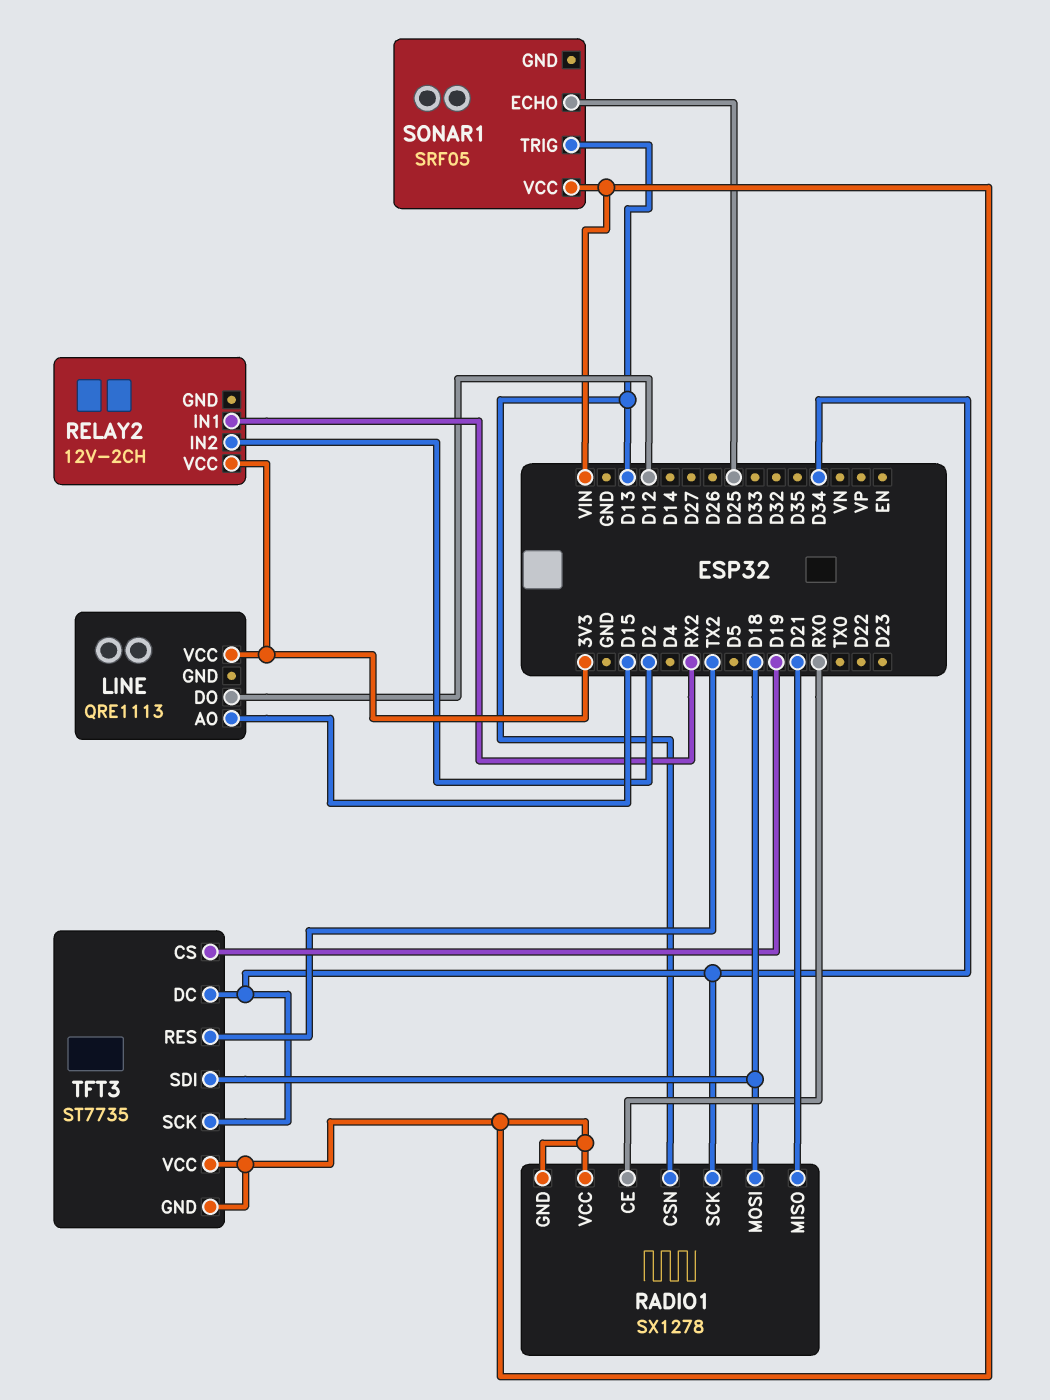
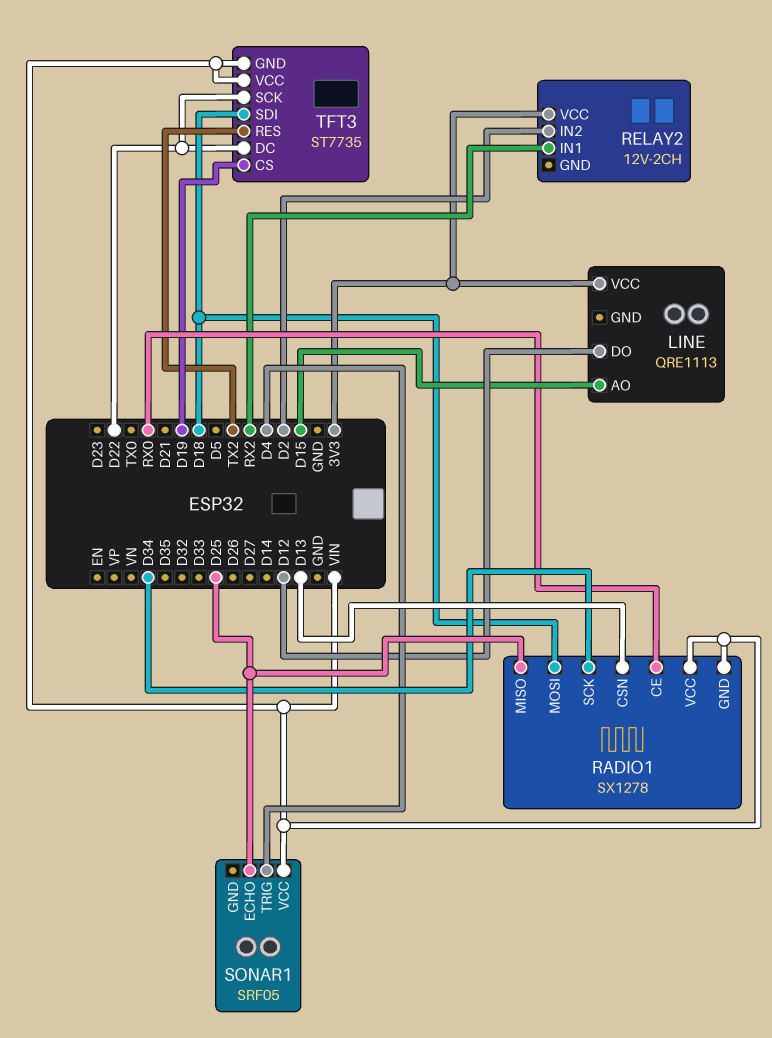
RADIO1 pin MISO: D21 -> D25
SONAR1 pin TRIG: D13 -> D4
TFT3 pin DC: D34 -> D22
TFT3 pin SCK: D34 -> D22

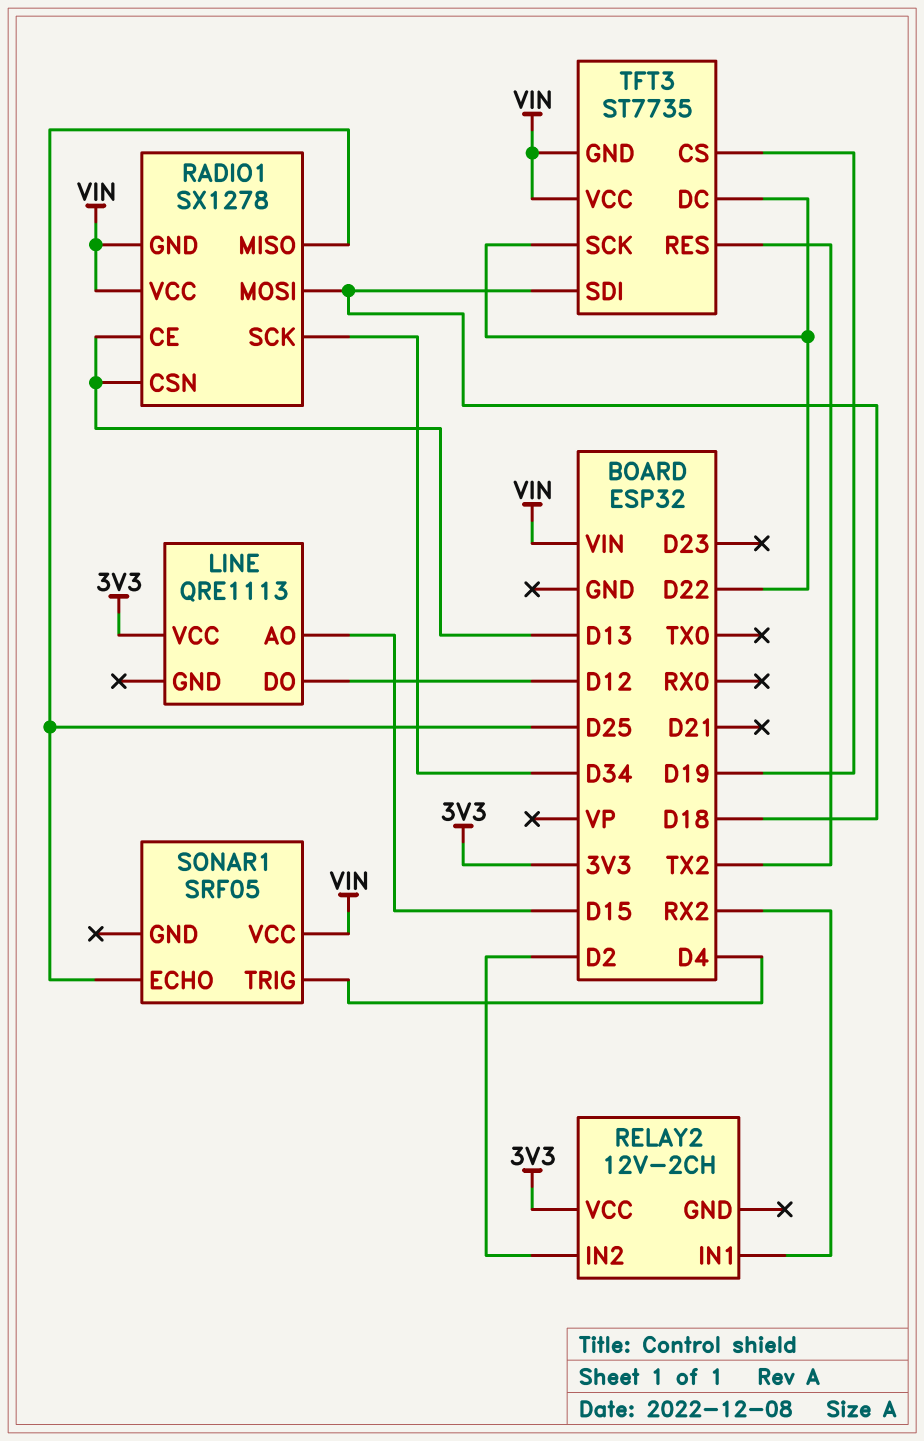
RADIO1 pin CE: RX0 -> D13

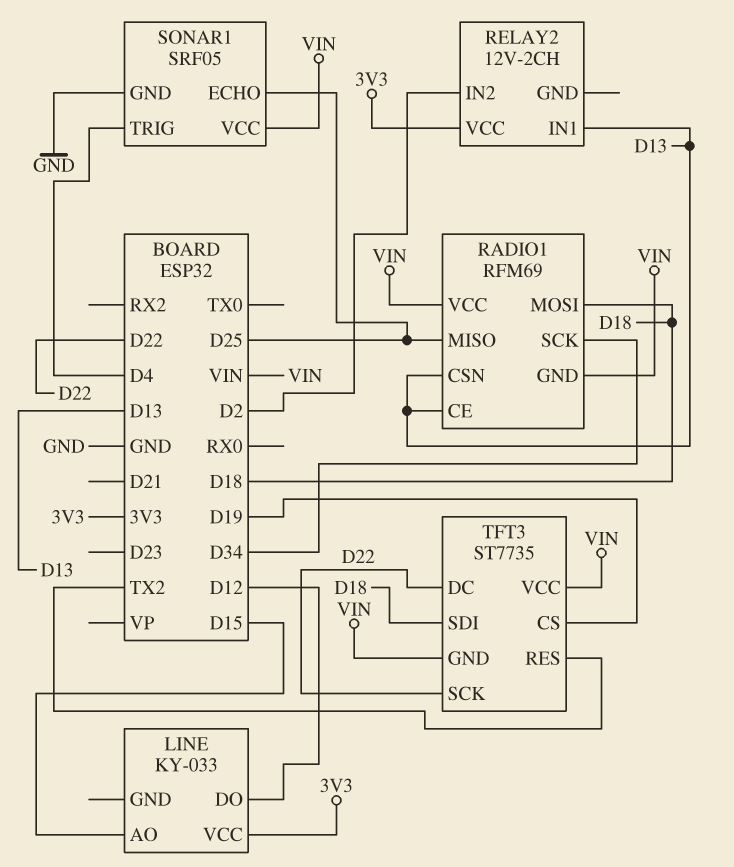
LINE: QRE1113 -> KY-033
RADIO1: SX1278 -> RFM69
RELAY2 pin IN1: RX2 -> D13
SONAR1 pin GND: none -> GND

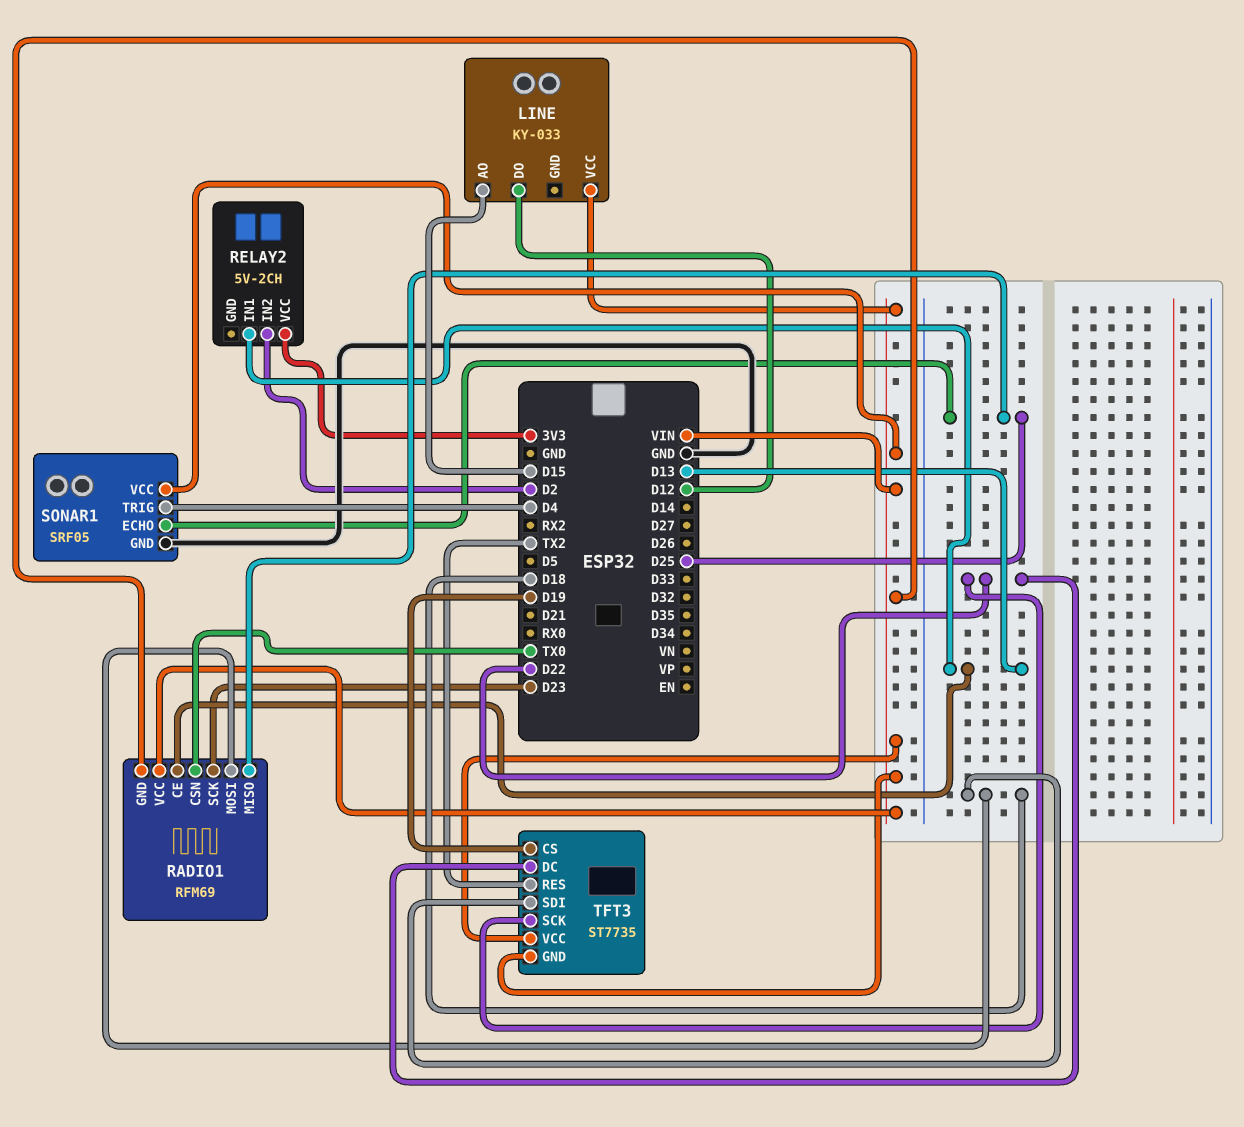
LINE pin VCC: 3V3 -> VIN
RADIO1 pin CSN: D13 -> TX0
RADIO1 pin SCK: D34 -> D23
RELAY2: 12V-2CH -> 5V-2CH

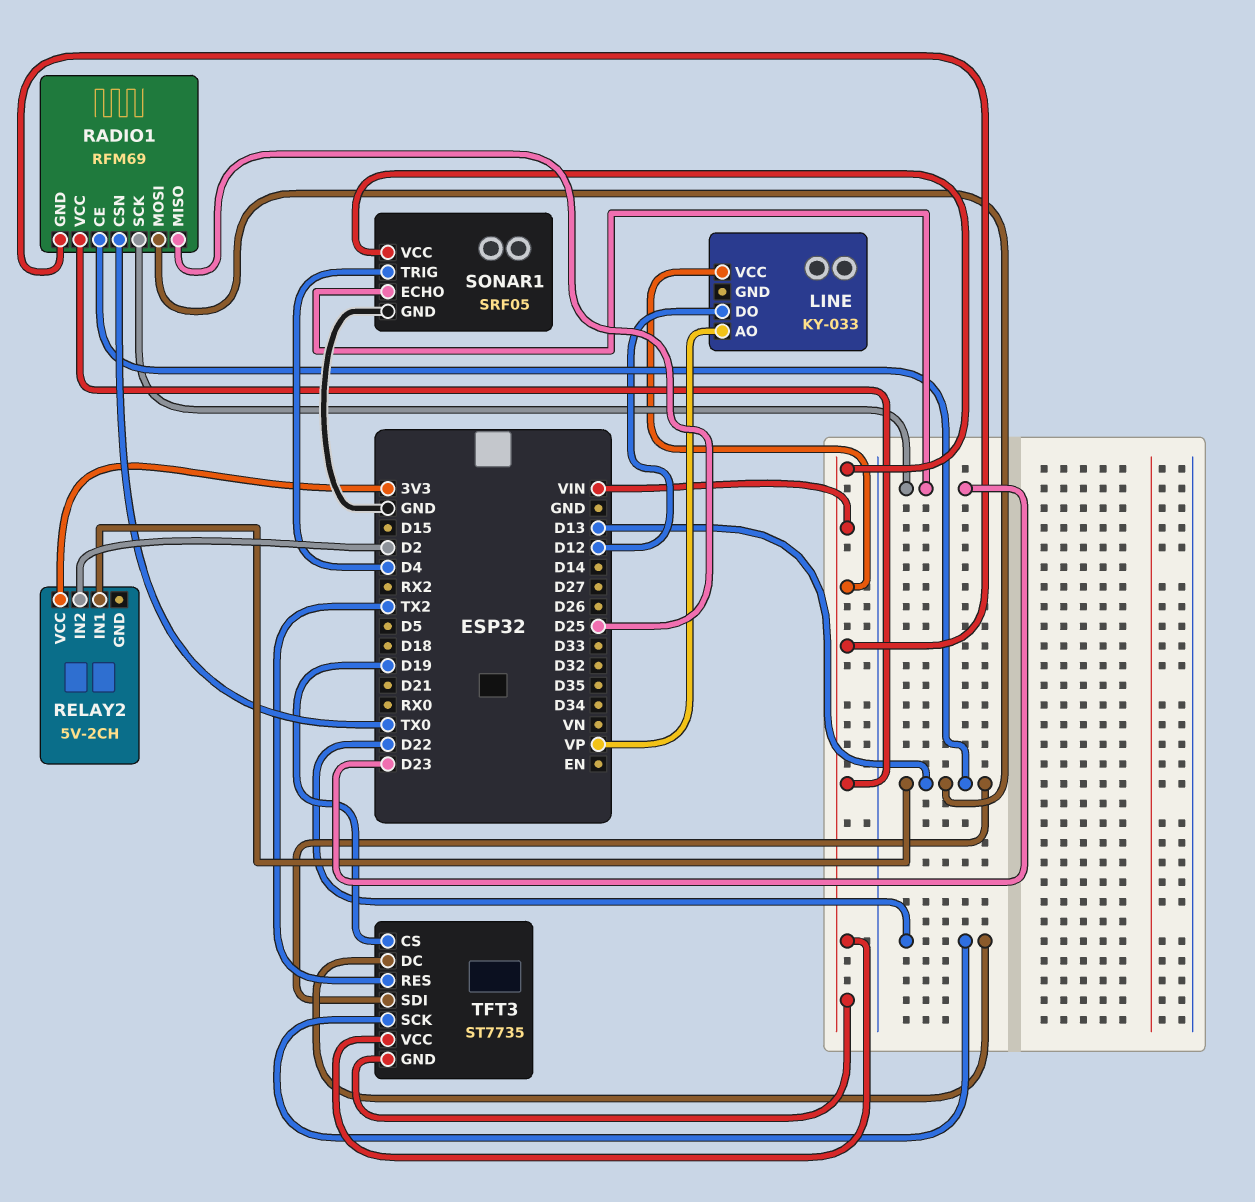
LINE pin AO: D15 -> VP
RADIO1 pin MOSI: D18 -> D13
SONAR1 pin ECHO: D25 -> D23
TFT3 pin SDI: D18 -> D13

